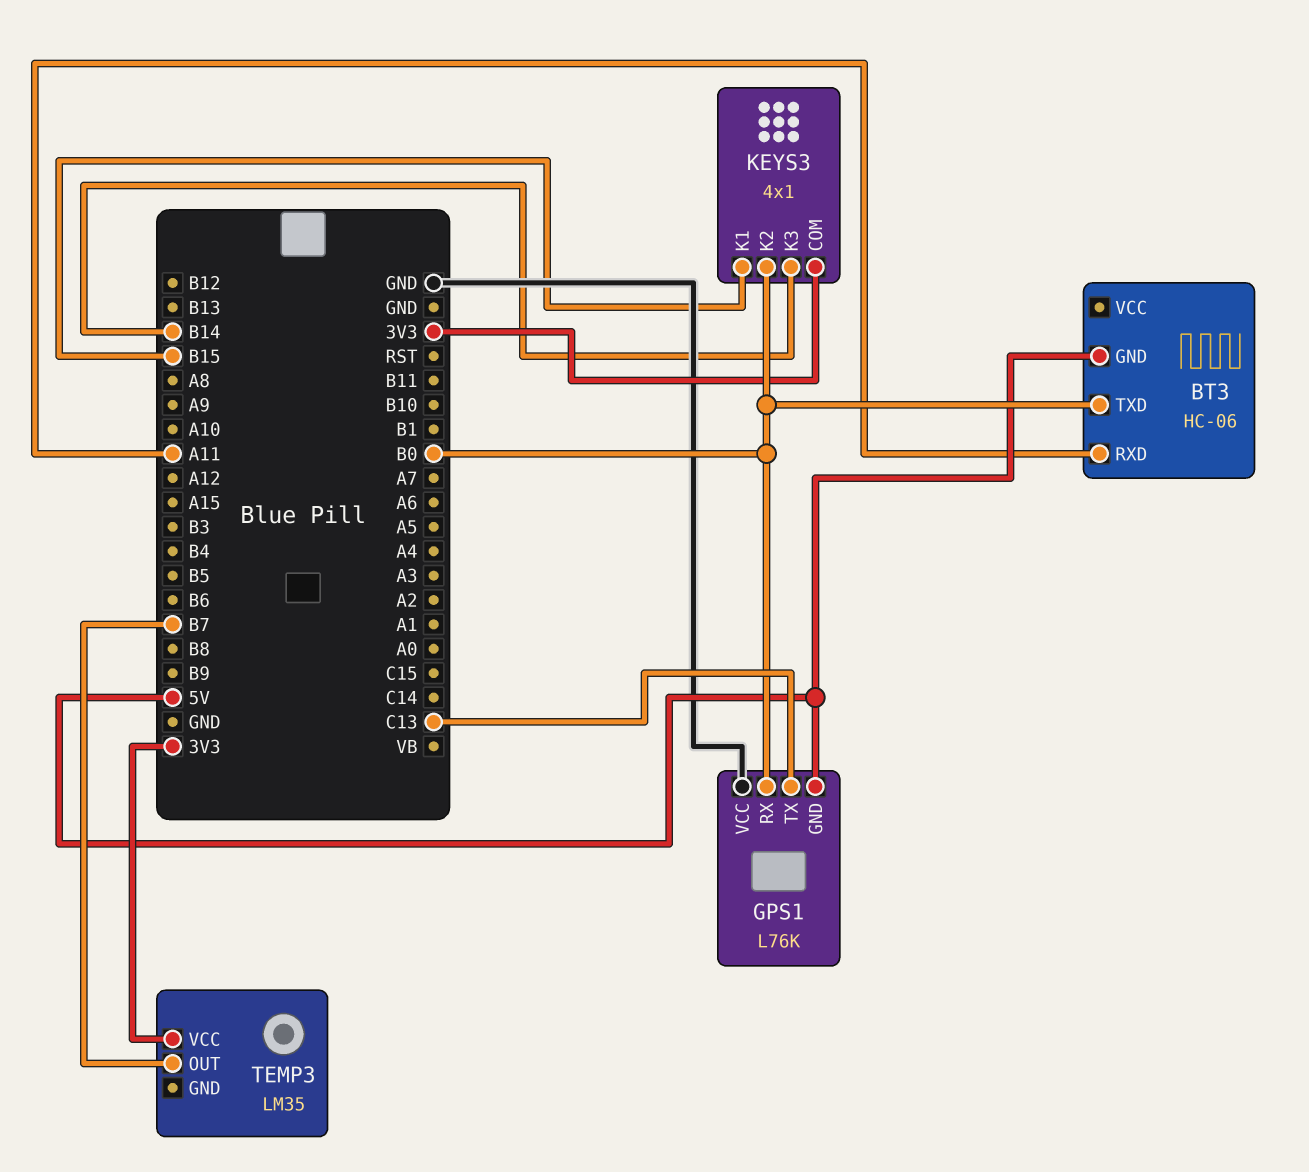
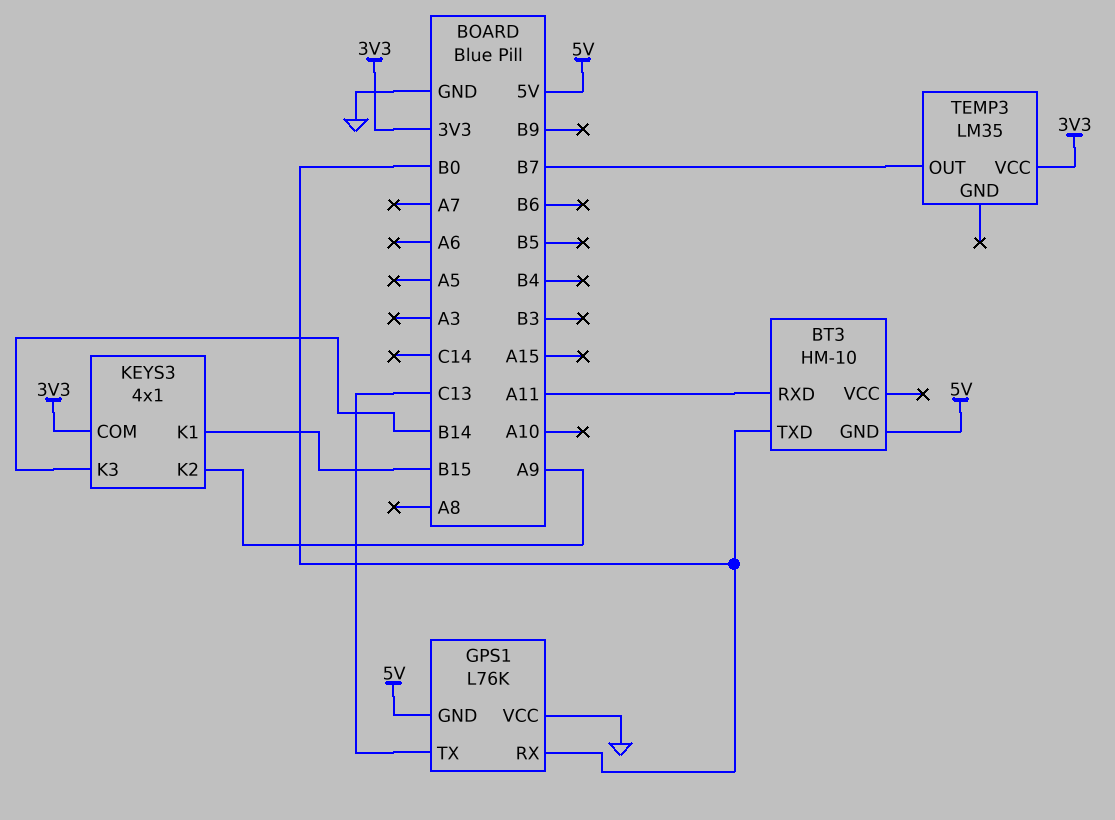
BT3: HC-06 -> HM-10
KEYS3 pin K2: B0 -> A9

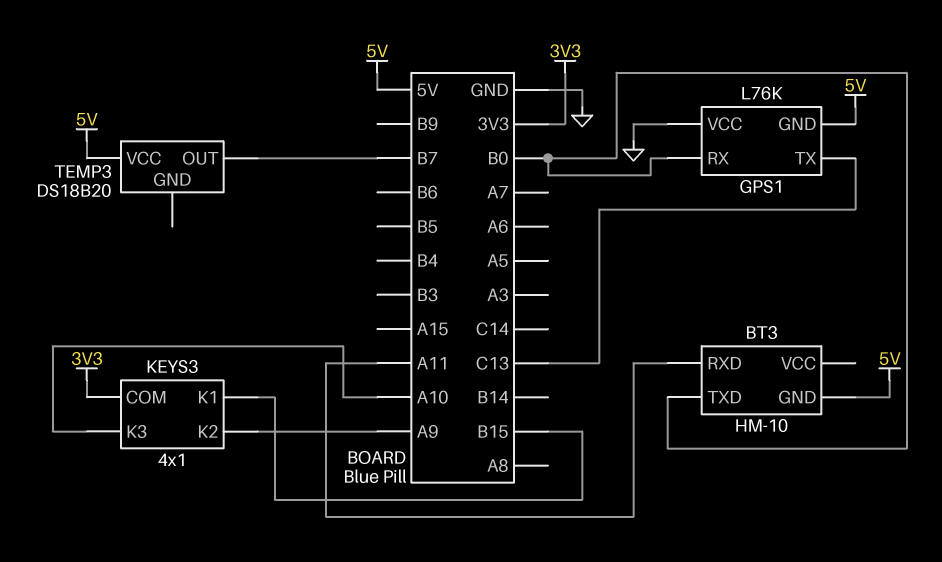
KEYS3 pin K3: B14 -> A10
TEMP3: LM35 -> DS18B20
TEMP3 pin VCC: 3V3 -> 5V

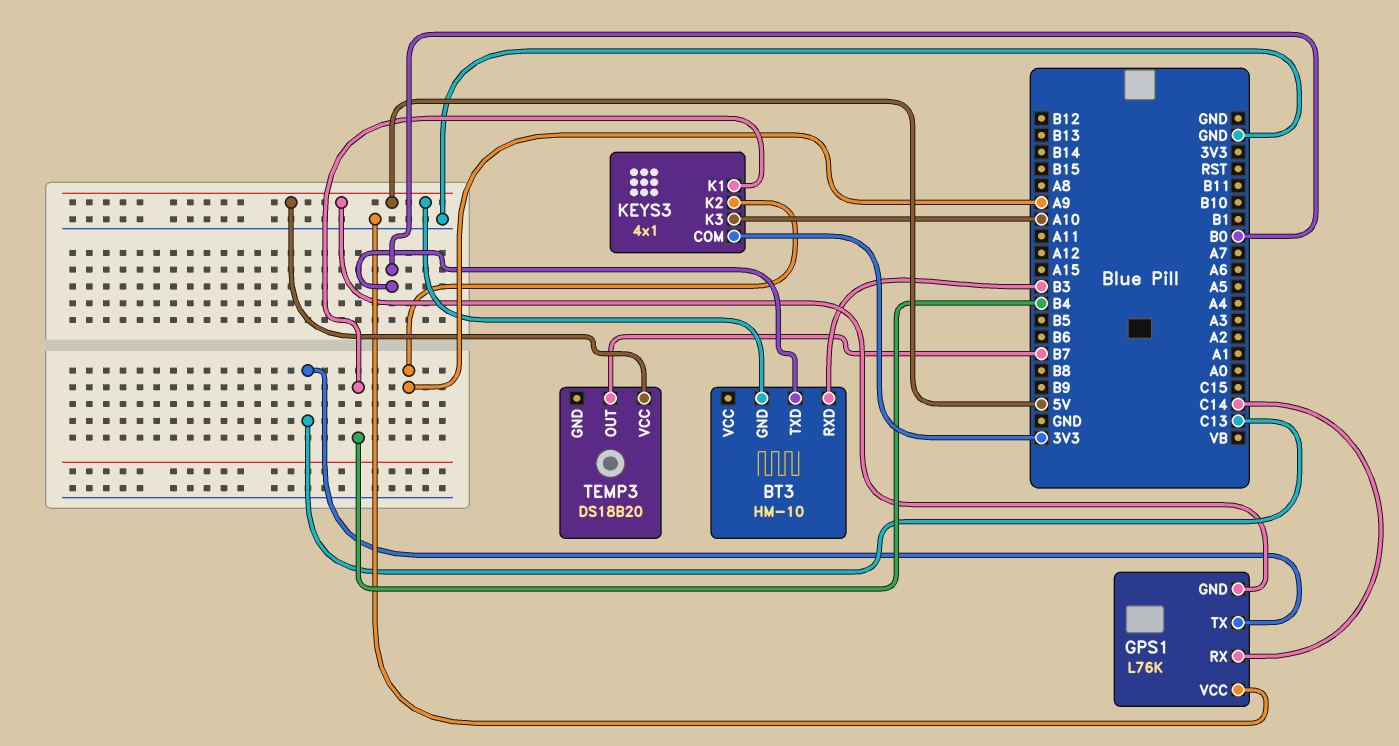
BT3 pin RXD: A11 -> B3
GPS1 pin RX: B0 -> C14
KEYS3 pin K1: B15 -> B4

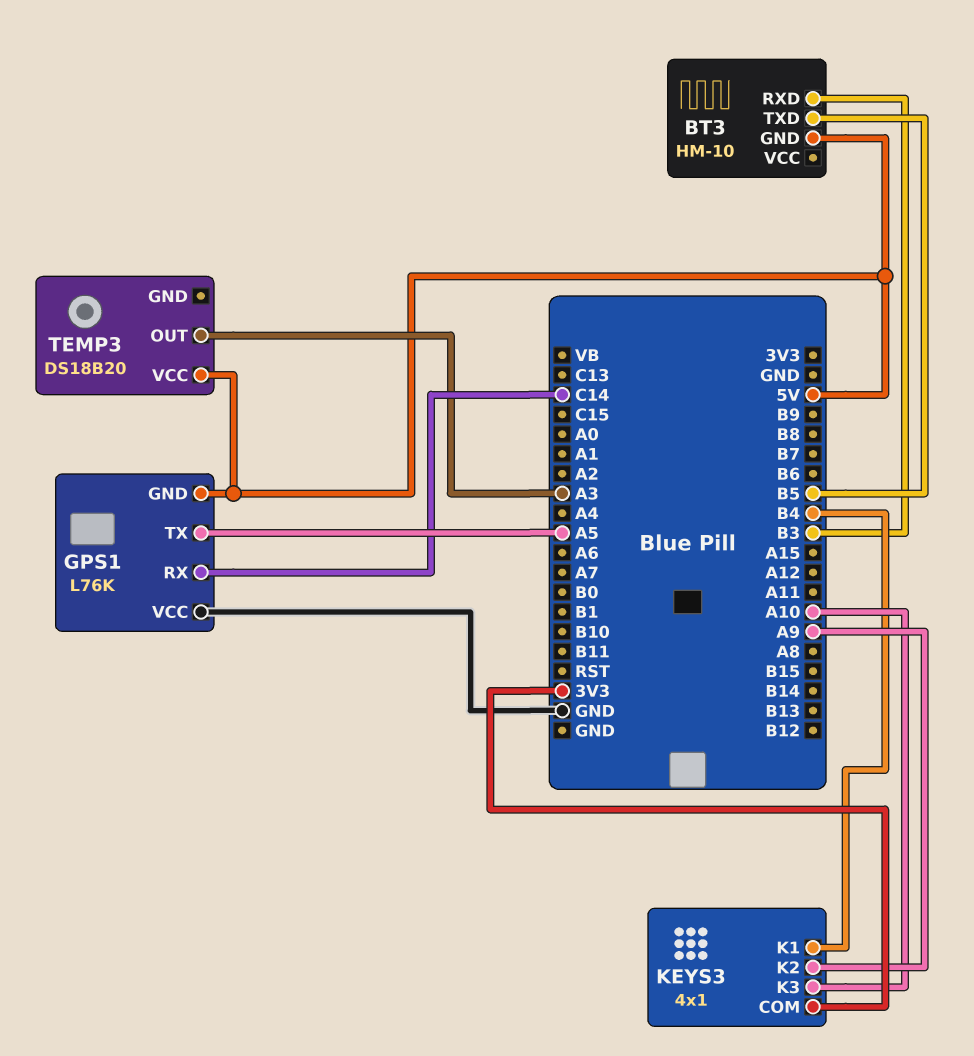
BT3 pin TXD: B0 -> B5
GPS1 pin TX: C13 -> A5
TEMP3 pin OUT: B7 -> A3

